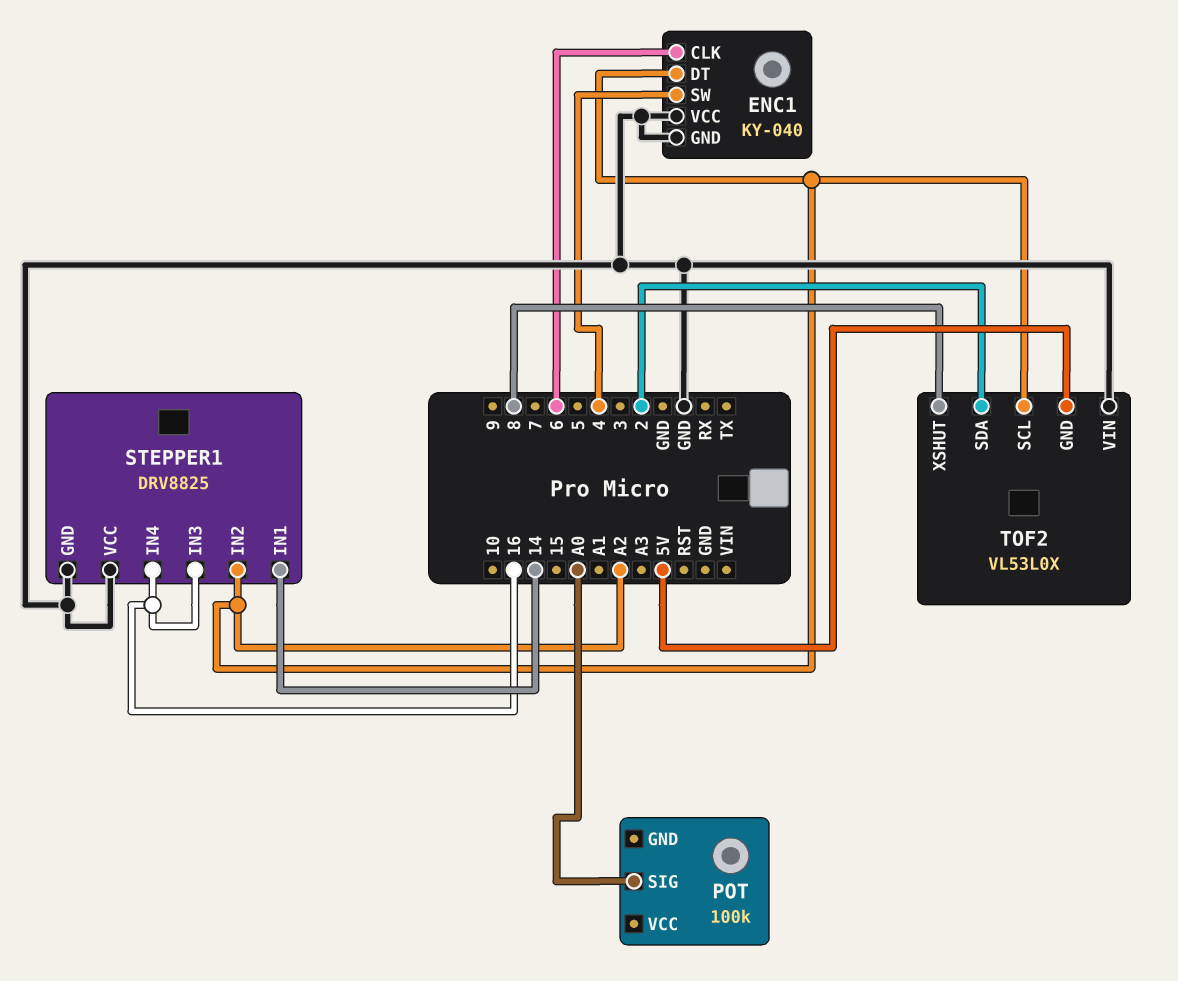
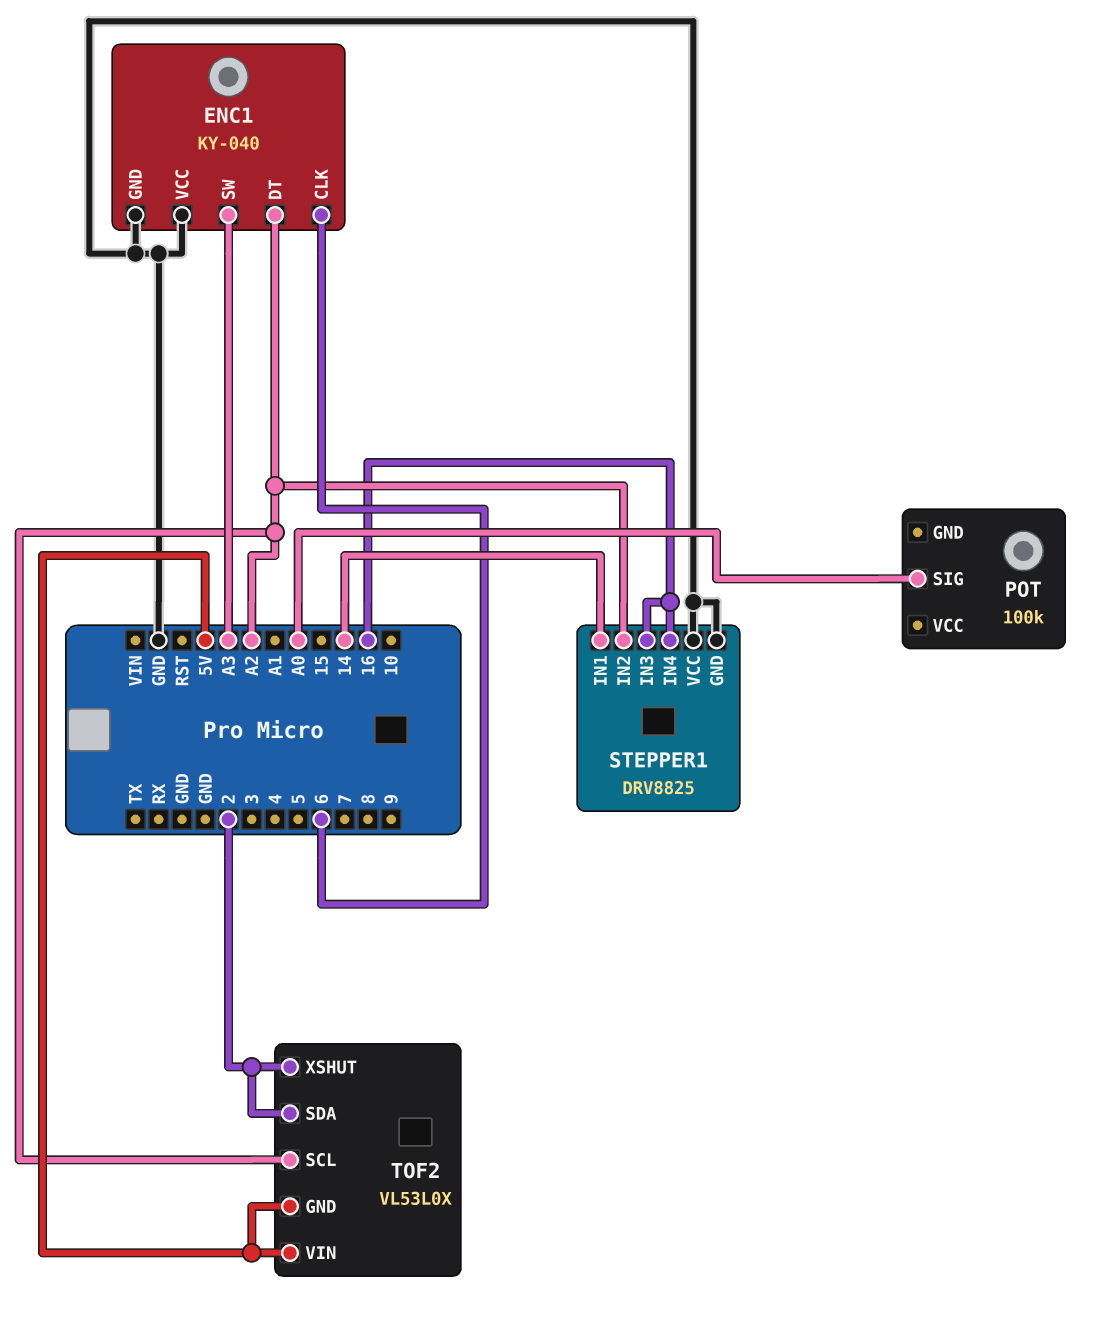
ENC1 pin SW: 4 -> A3
TOF2 pin VIN: GND -> 5V
TOF2 pin XSHUT: 8 -> 2

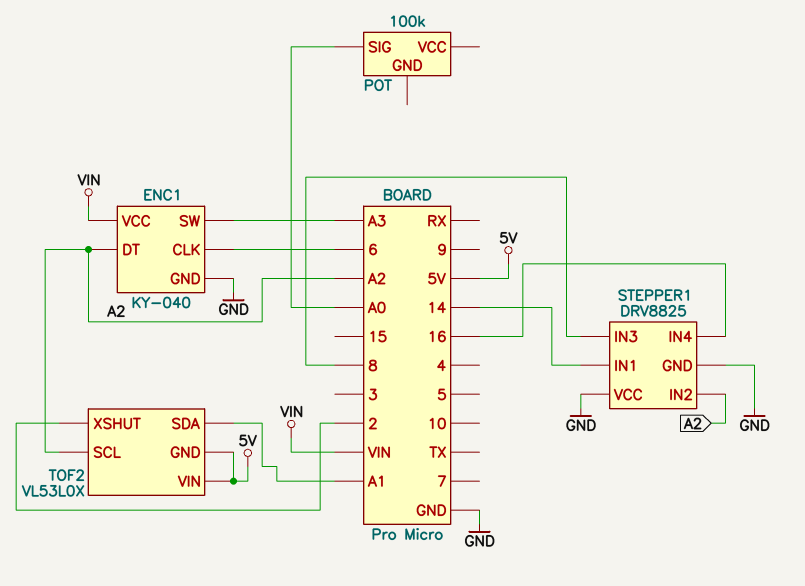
ENC1 pin VCC: GND -> VIN
STEPPER1 pin IN3: 16 -> 8
TOF2 pin SDA: 2 -> A1

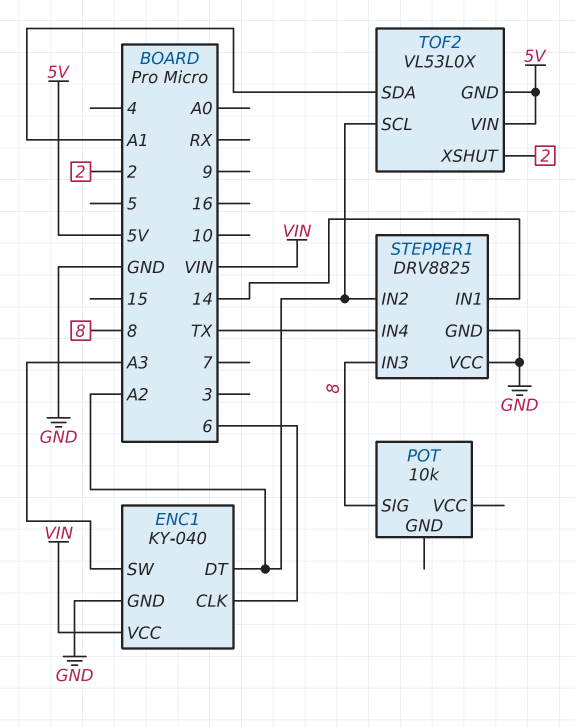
POT: 100k -> 10k
POT pin SIG: A0 -> 8
STEPPER1 pin IN4: 16 -> TX

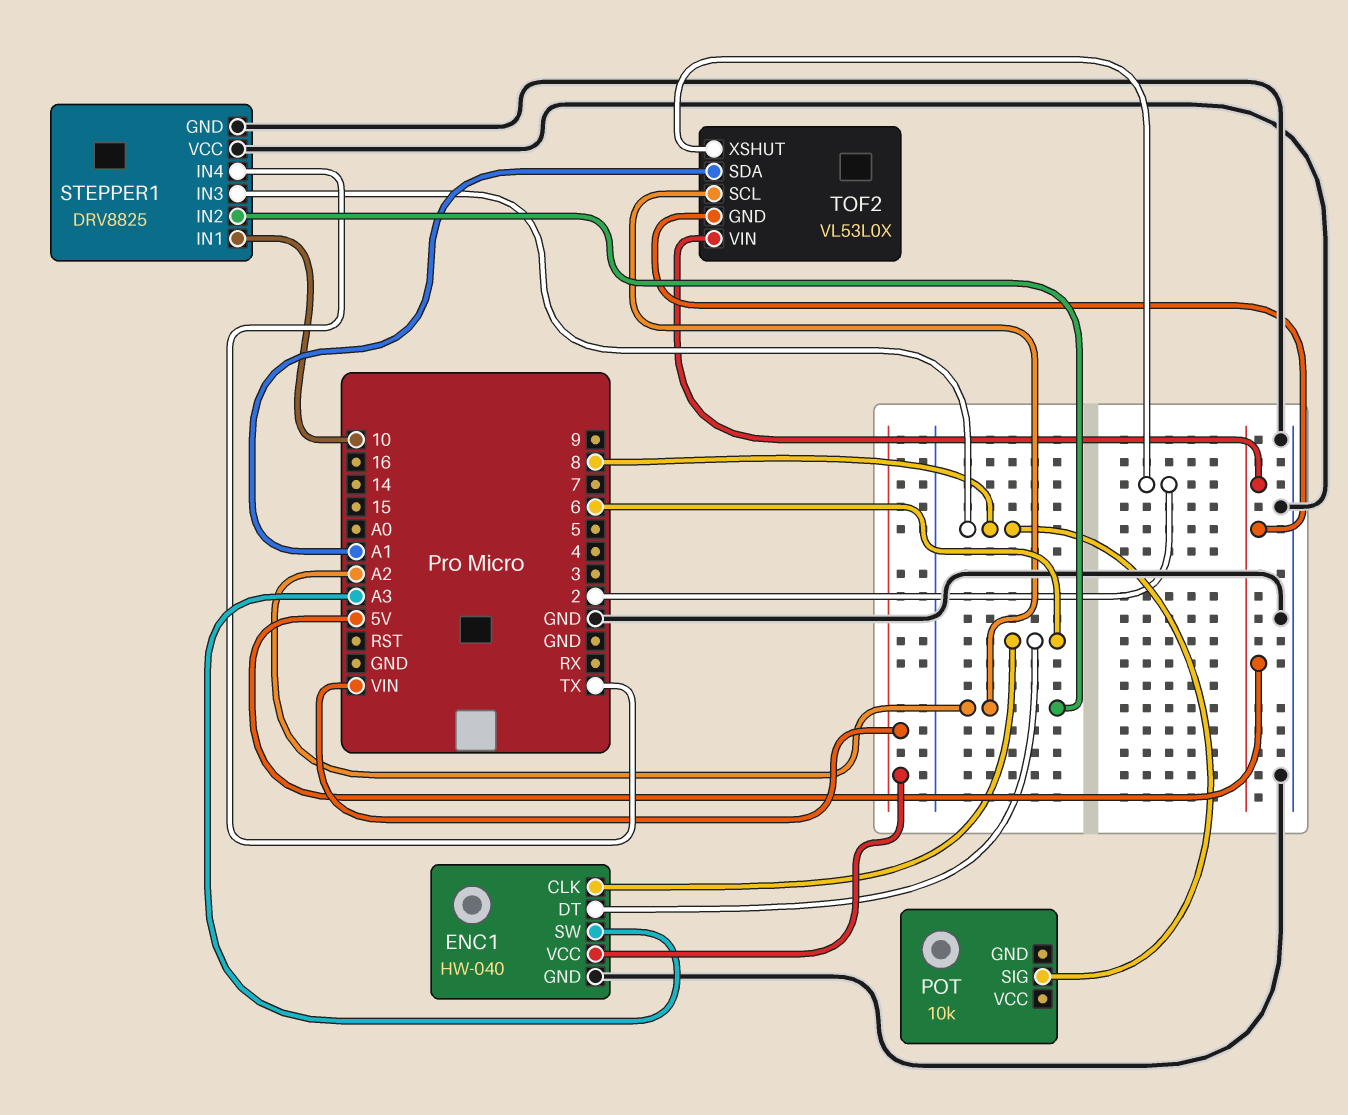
ENC1: KY-040 -> HW-040
ENC1 pin DT: A2 -> 6
STEPPER1 pin IN1: 14 -> 10

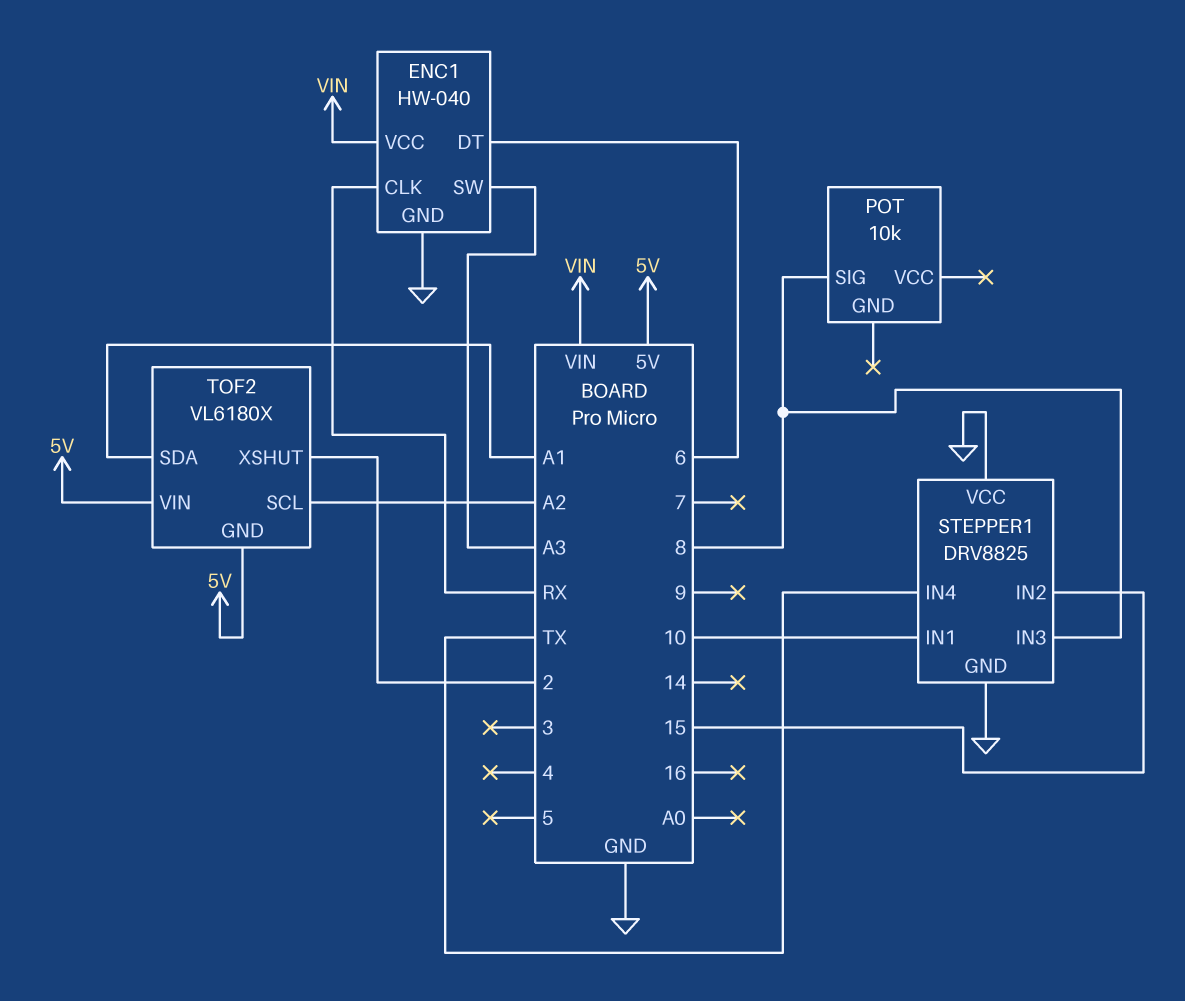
ENC1 pin CLK: 6 -> RX
STEPPER1 pin IN2: A2 -> 15
TOF2: VL53L0X -> VL6180X

